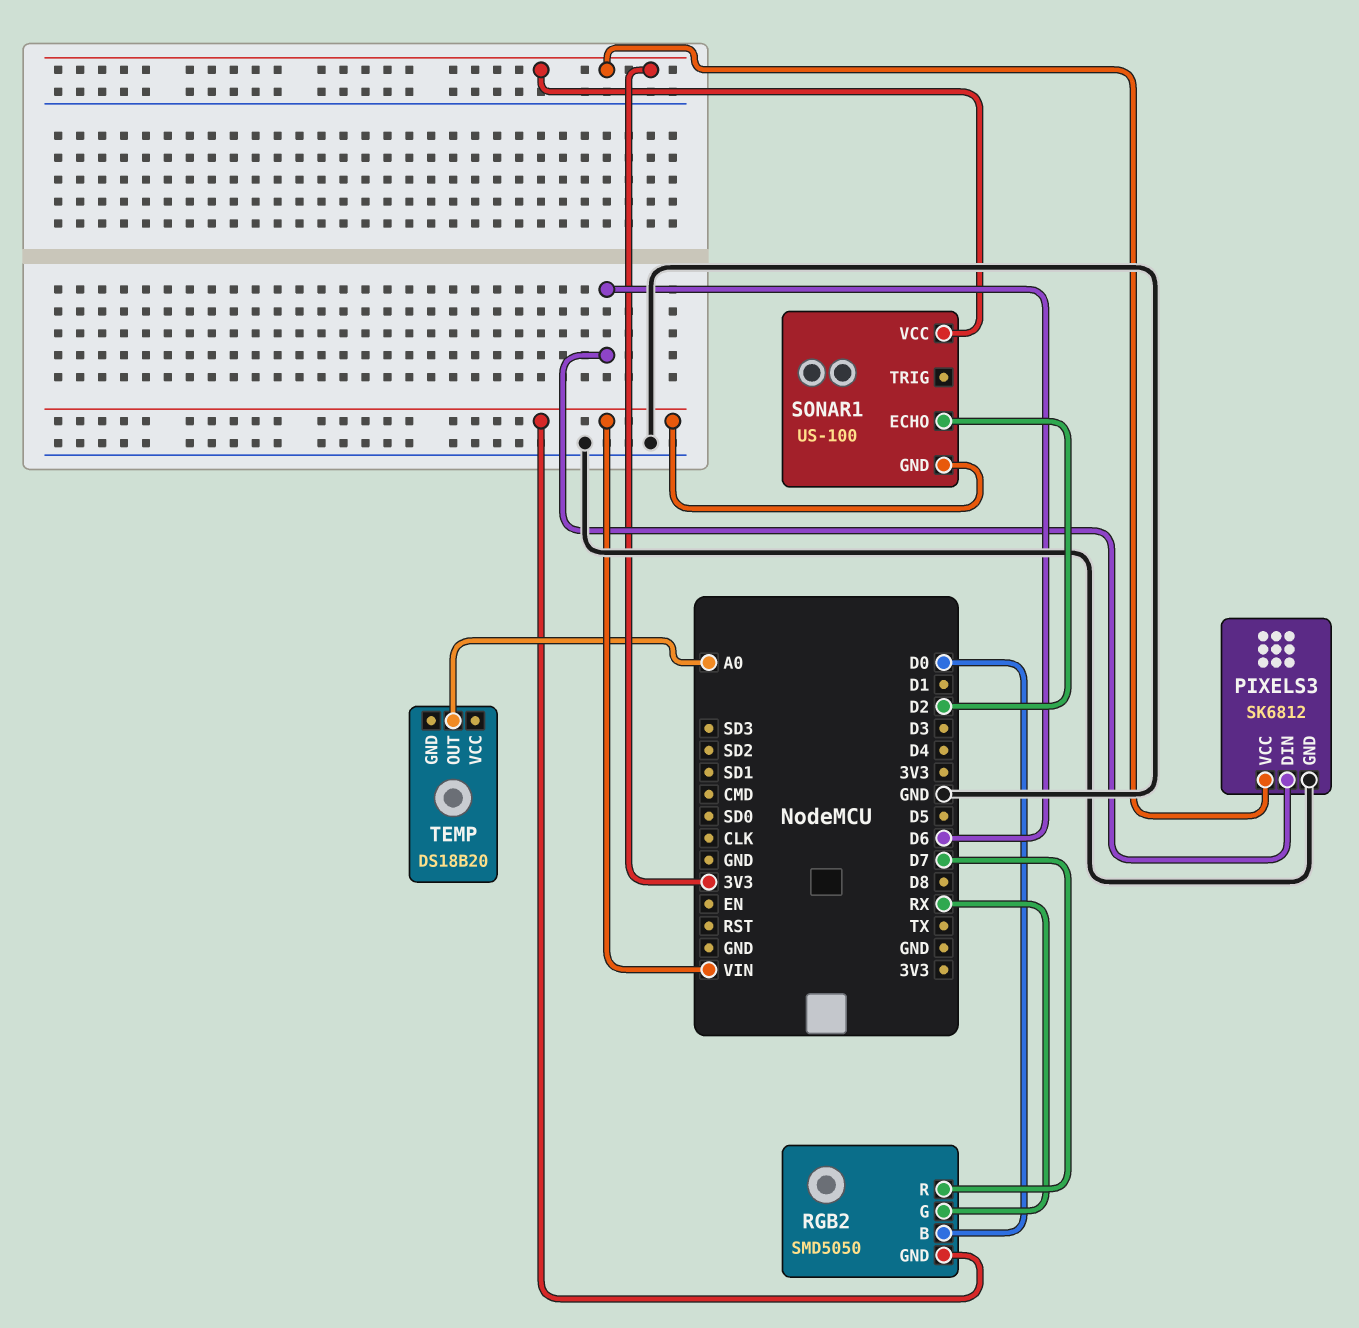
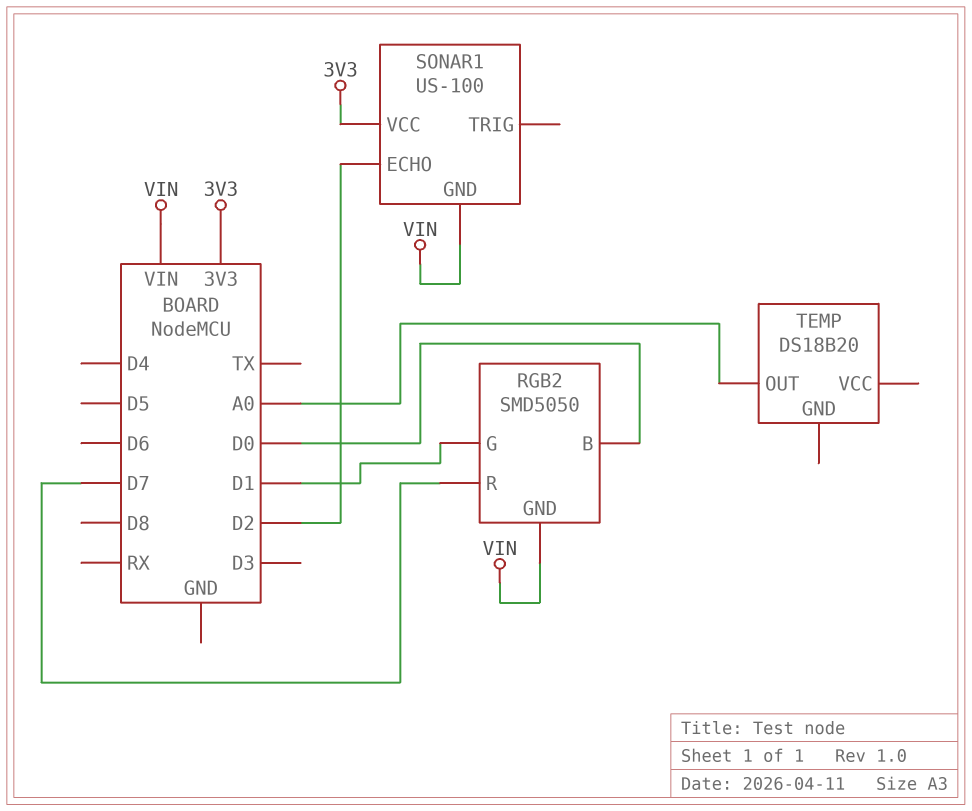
PIXELS3: SK6812 -> none
PIXELS3 pin DIN: D6 -> none
PIXELS3 pin GND: GND -> none
PIXELS3 pin VCC: 3V3 -> none
RGB2 pin G: RX -> D1

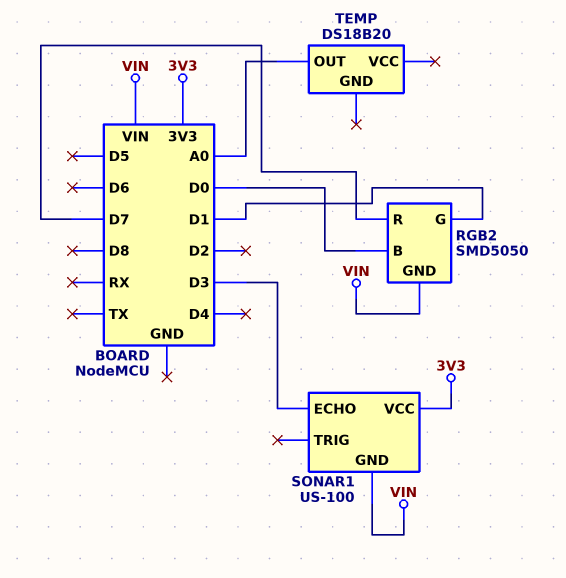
SONAR1 pin ECHO: D2 -> D3

